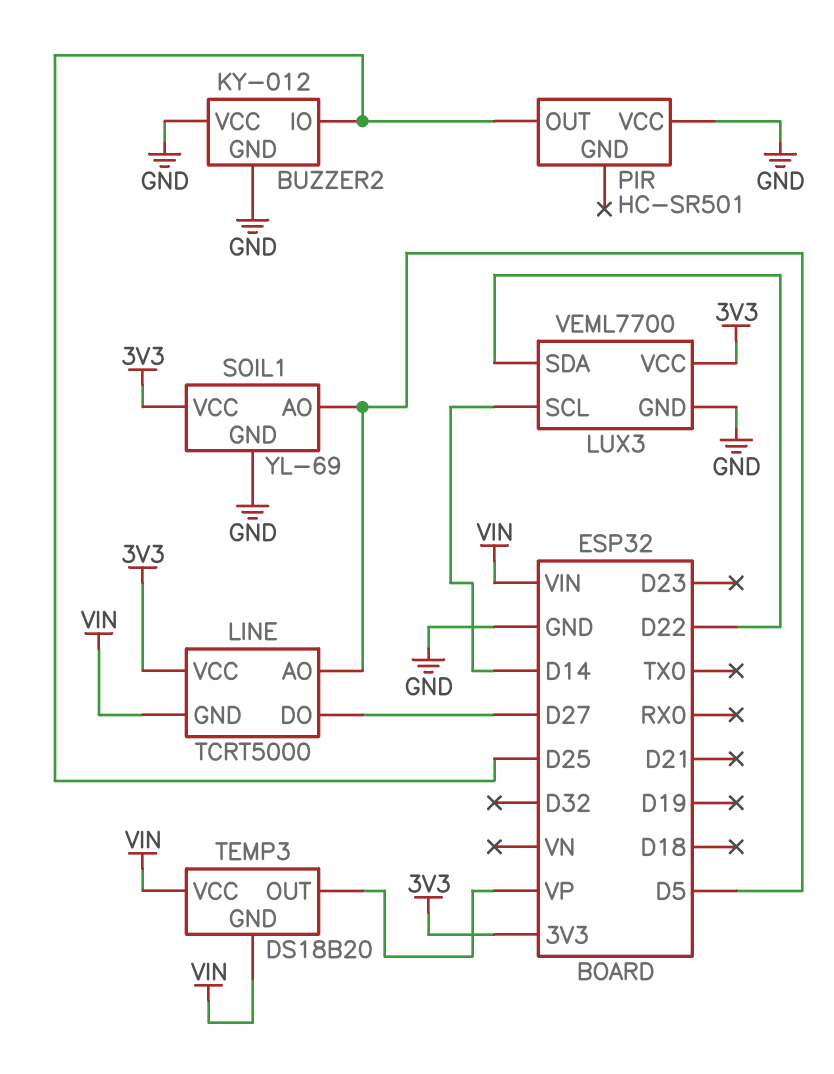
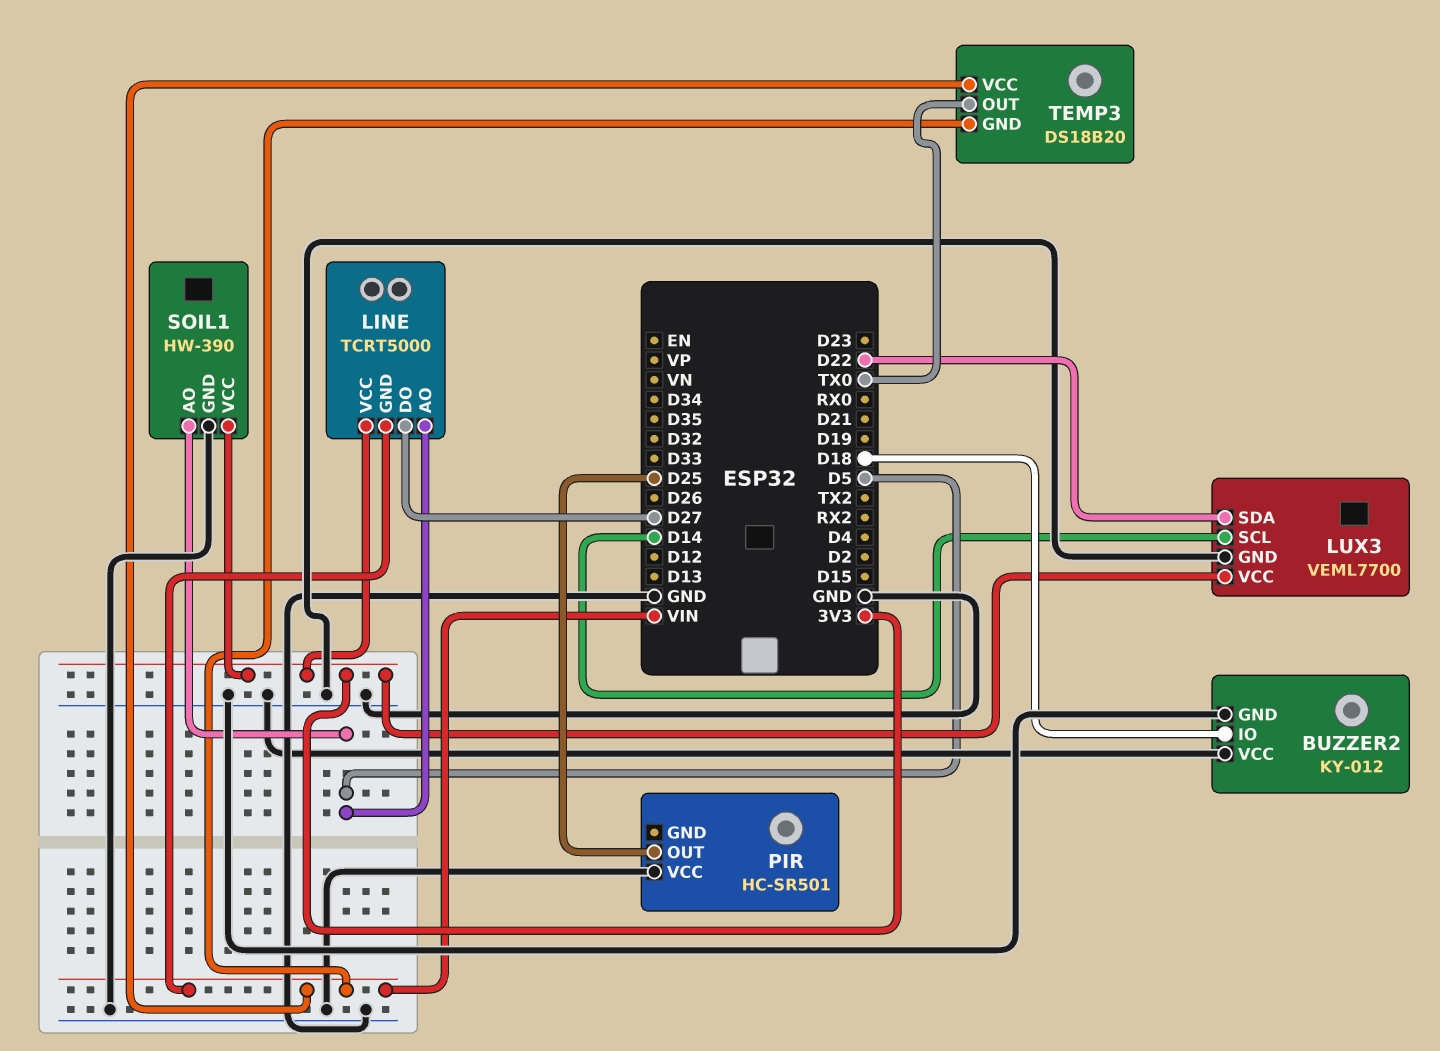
BUZZER2 pin IO: D25 -> D18
SOIL1: YL-69 -> HW-390
TEMP3 pin OUT: VP -> TX0

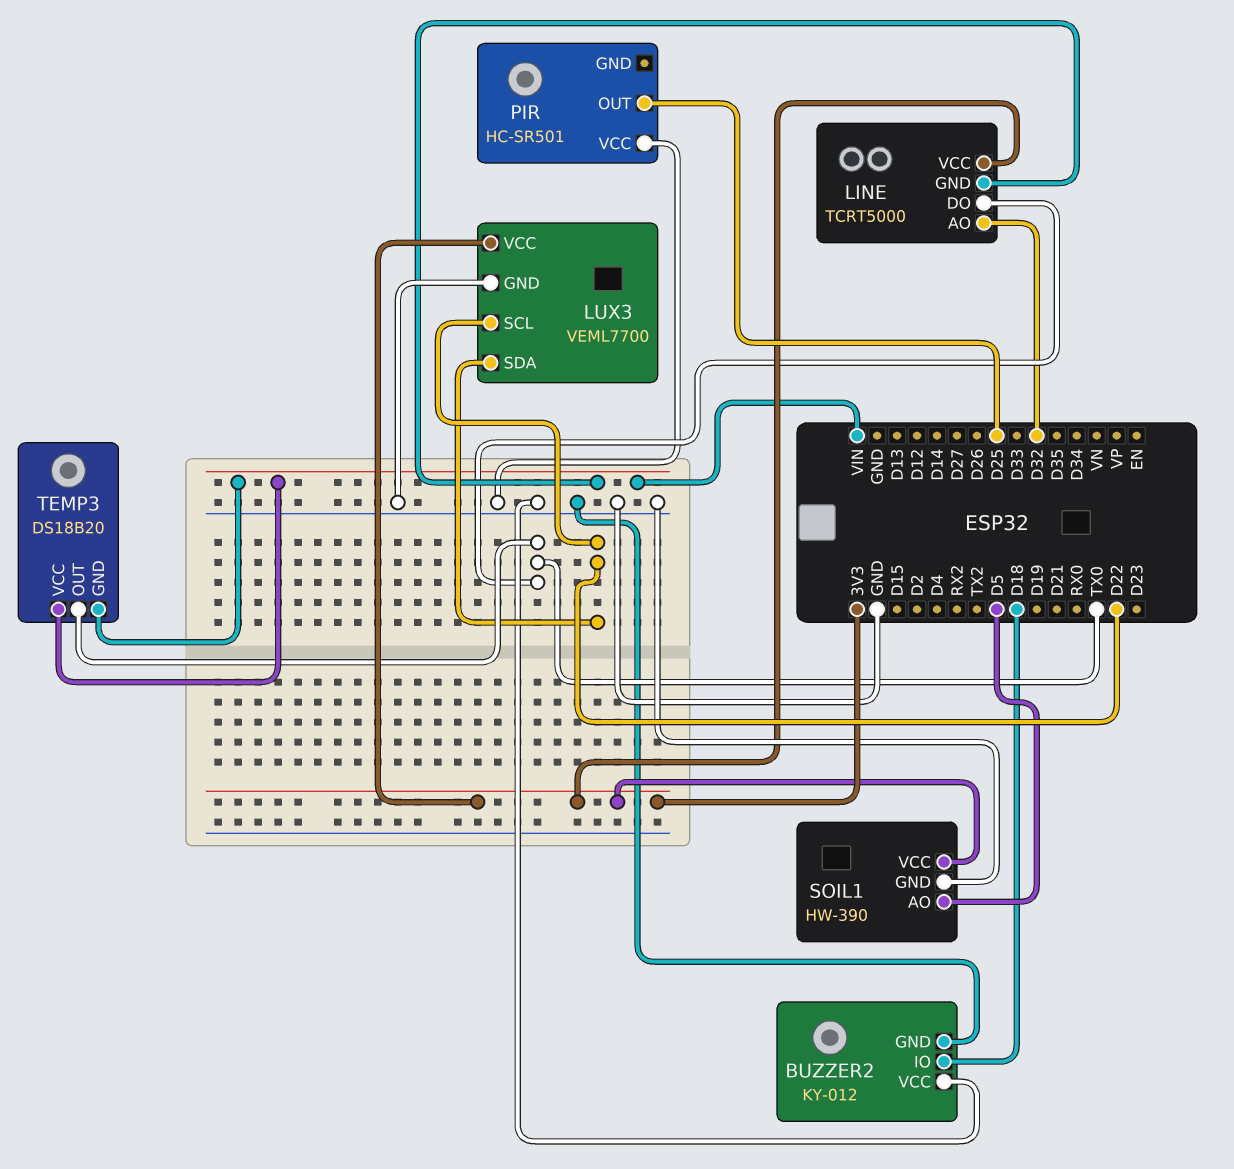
LINE pin AO: D5 -> D32
LINE pin DO: D27 -> TX0
LUX3 pin SCL: D14 -> D22

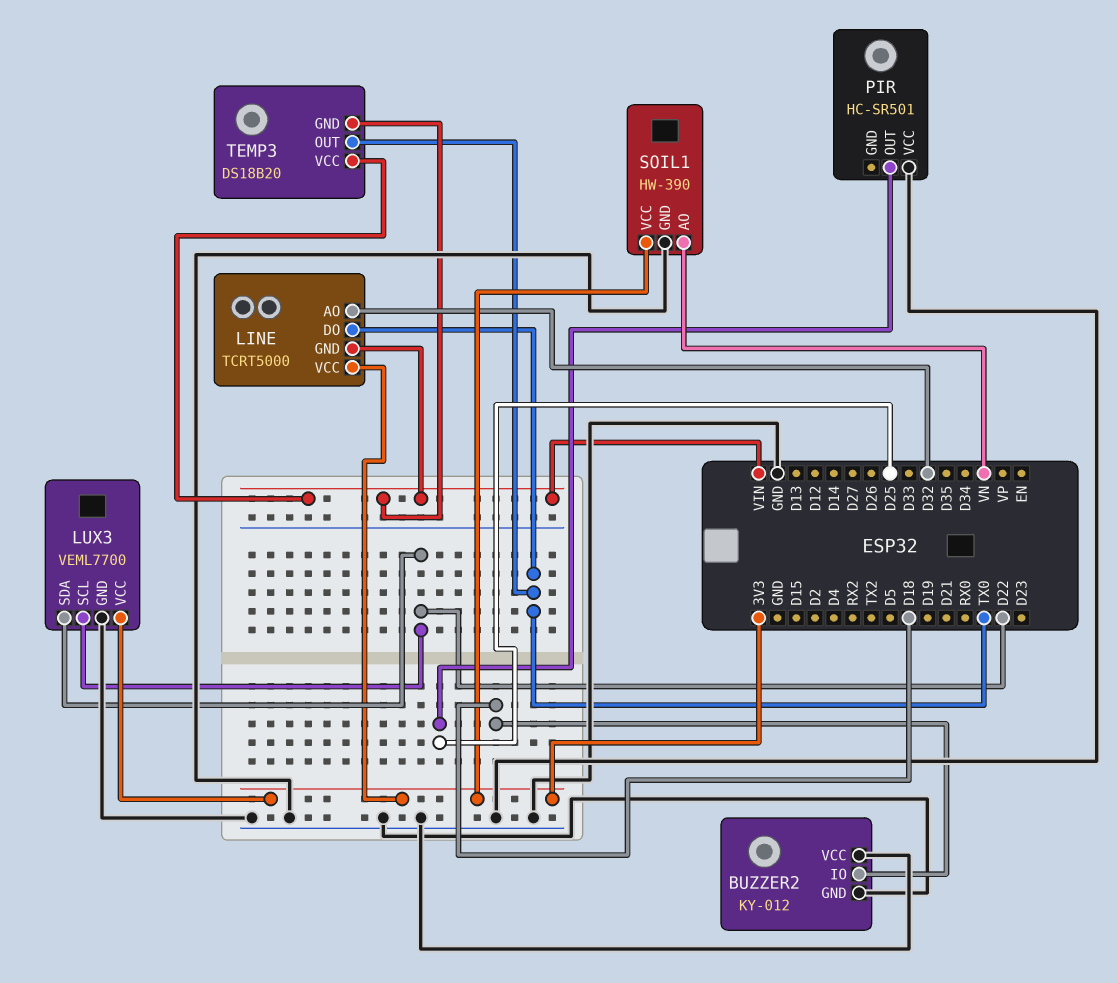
SOIL1 pin AO: D5 -> VN

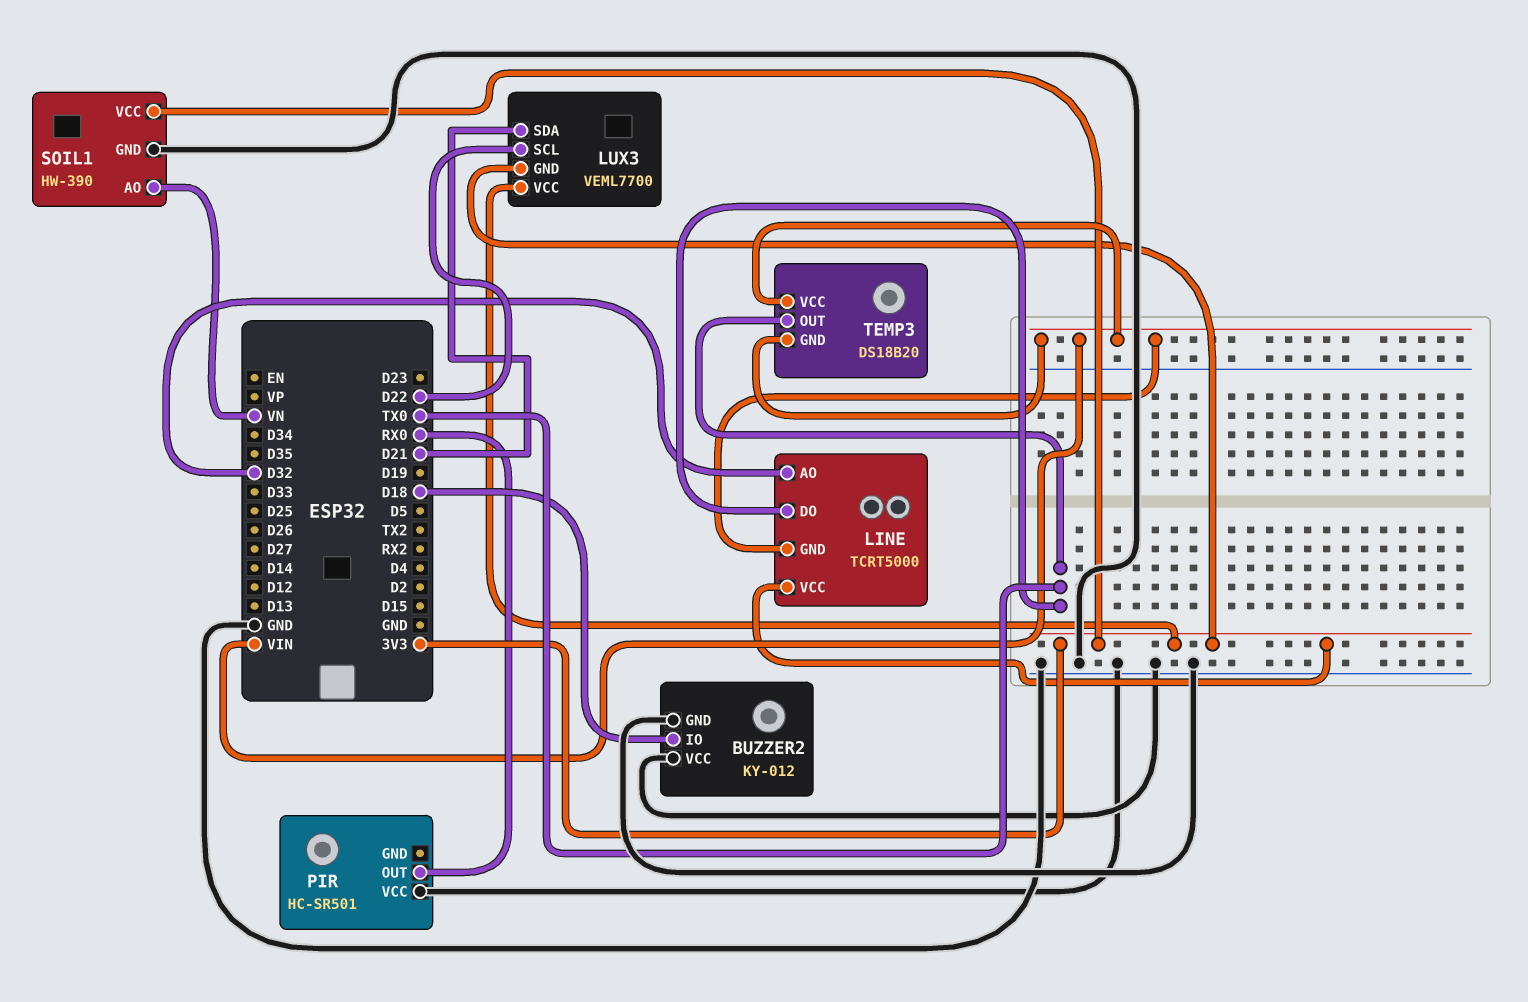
LUX3 pin GND: GND -> 3V3
LUX3 pin SDA: D22 -> D21
PIR pin OUT: D25 -> RX0

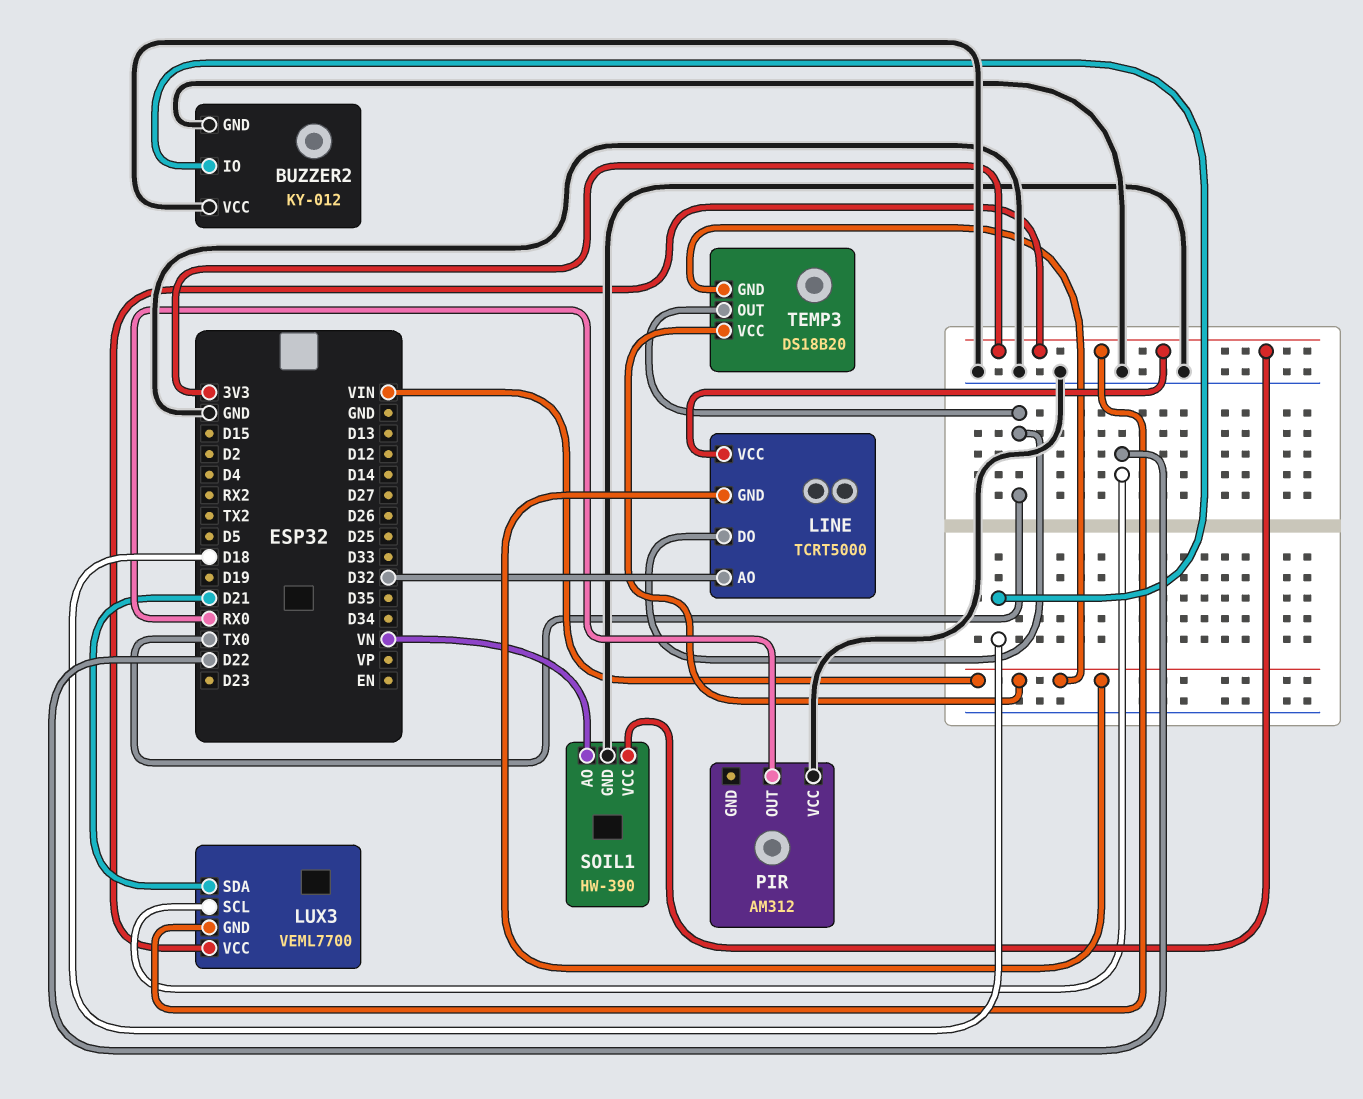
PIR: HC-SR501 -> AM312

